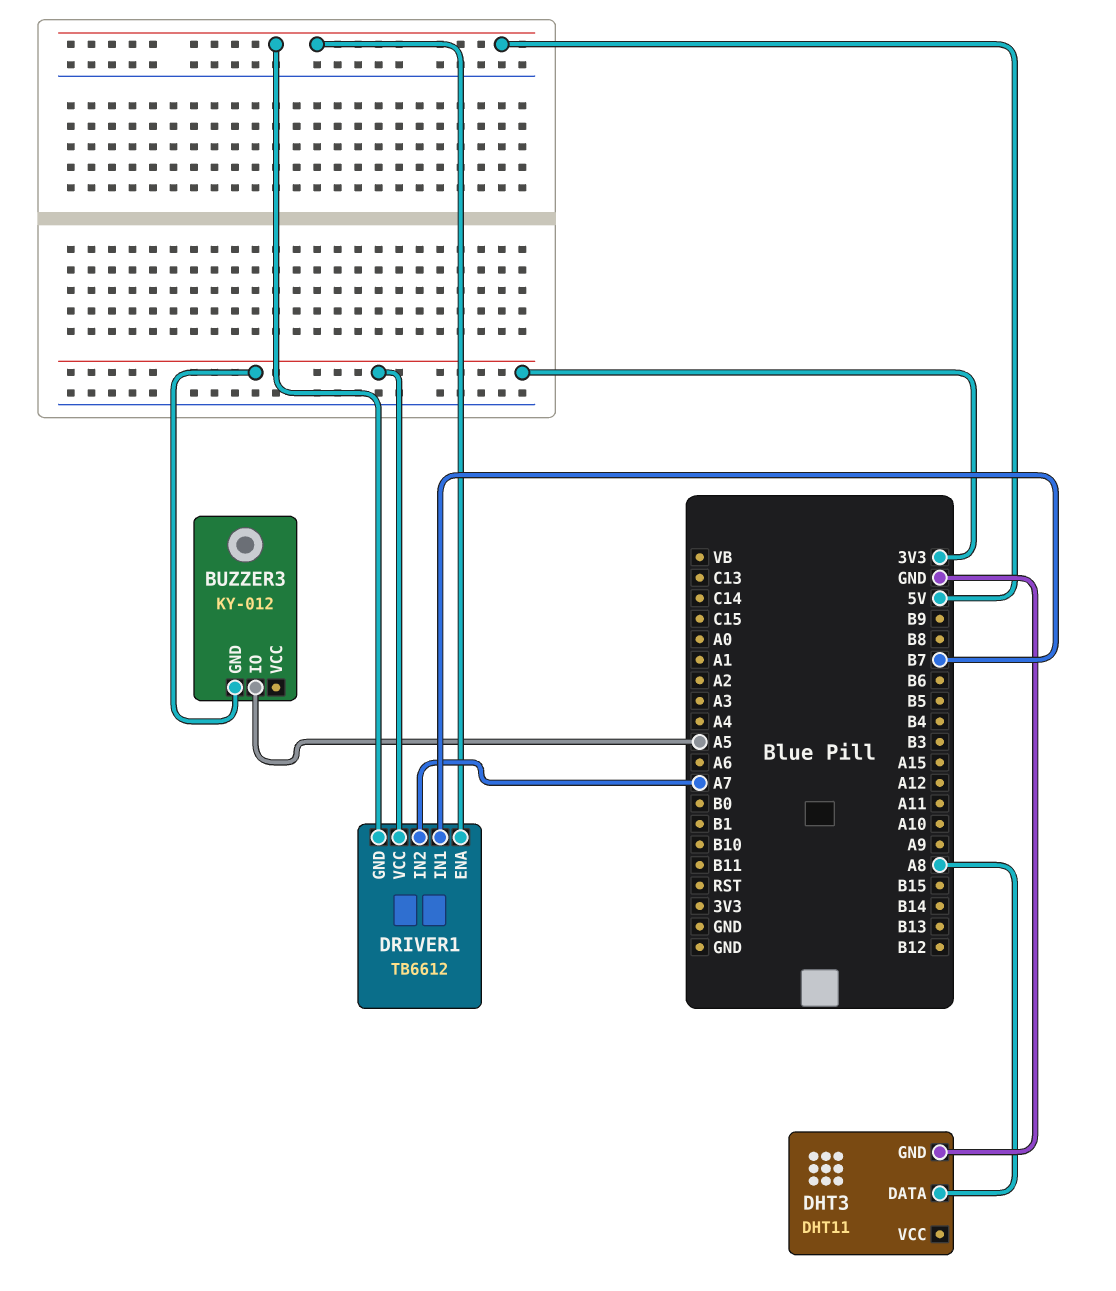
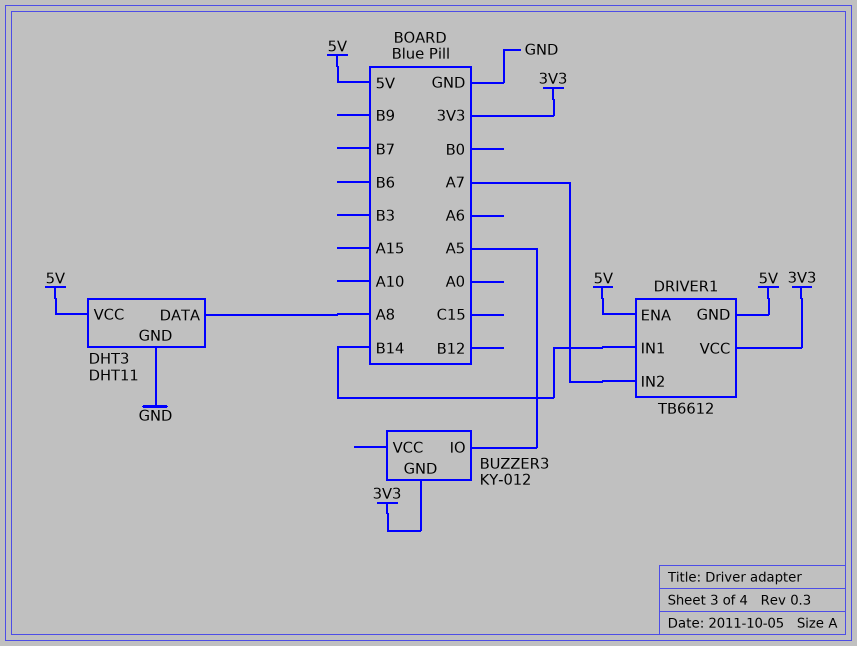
DHT3 pin VCC: none -> 5V
DRIVER1 pin IN1: B7 -> B14

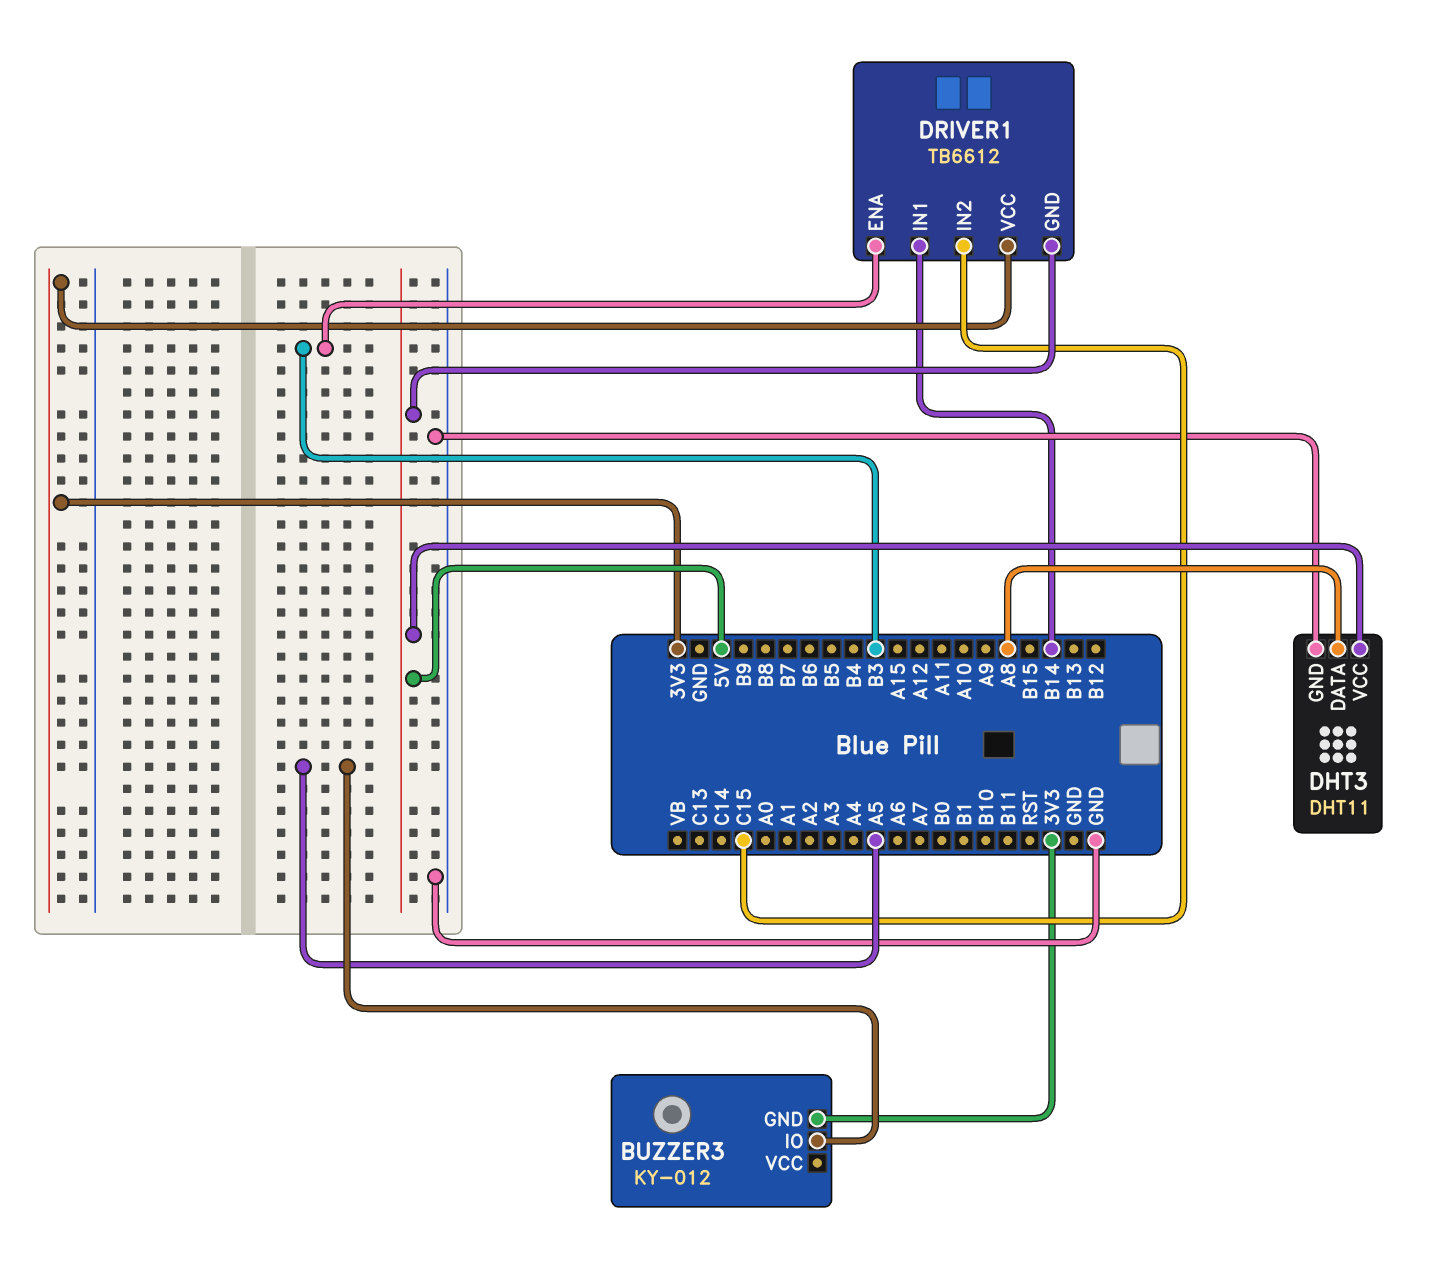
DRIVER1 pin ENA: 5V -> B3
DRIVER1 pin IN2: A7 -> C15

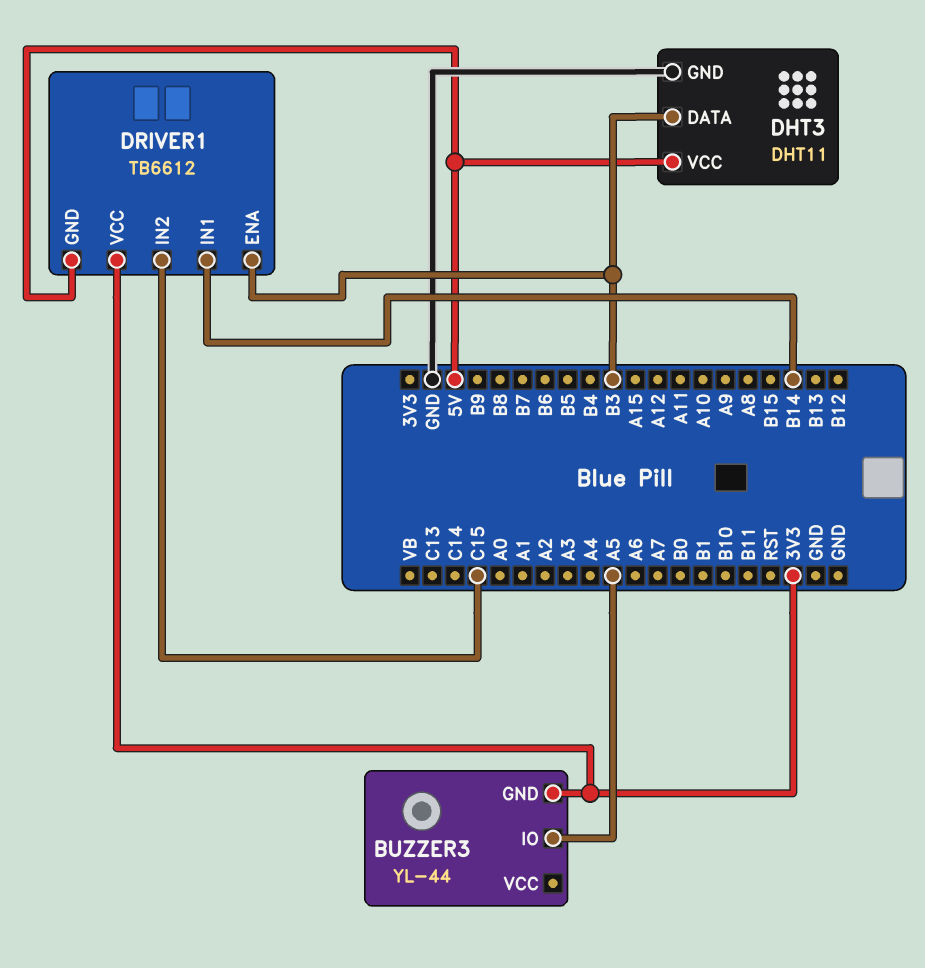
BUZZER3: KY-012 -> YL-44
DHT3 pin DATA: A8 -> B3

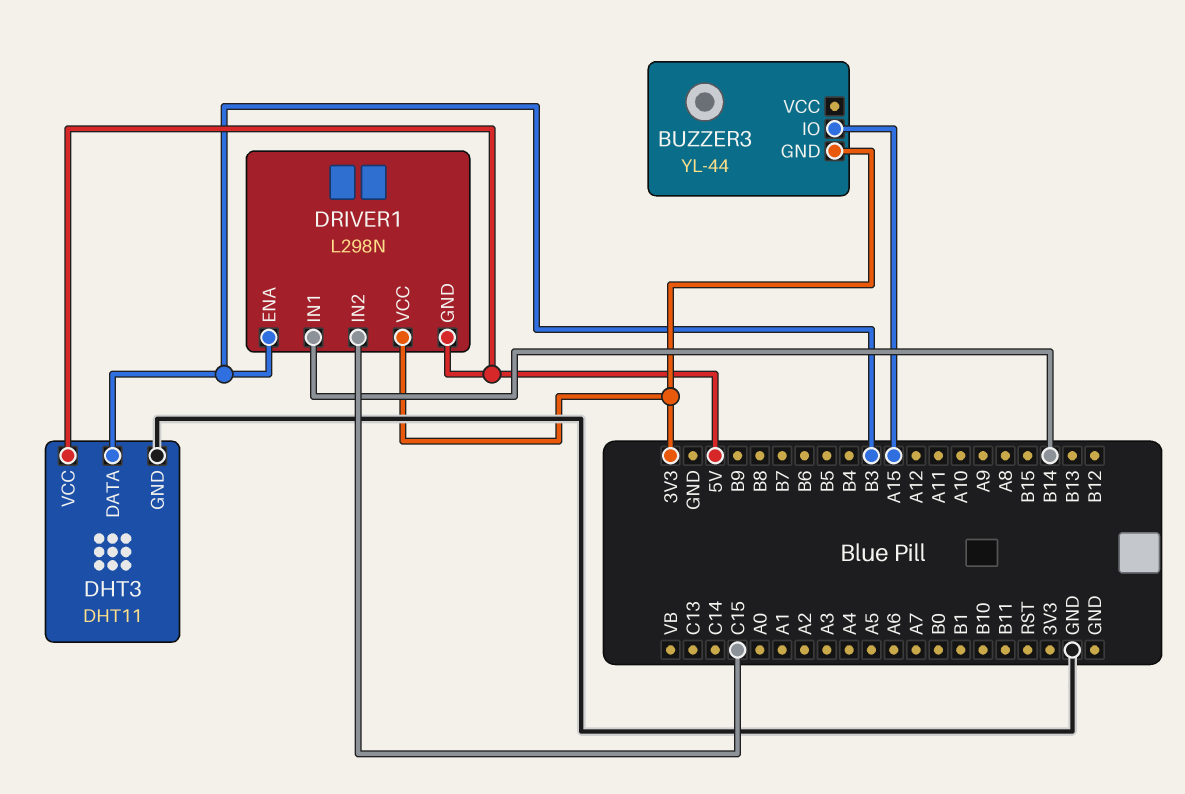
BUZZER3 pin IO: A5 -> A15
DRIVER1: TB6612 -> L298N

